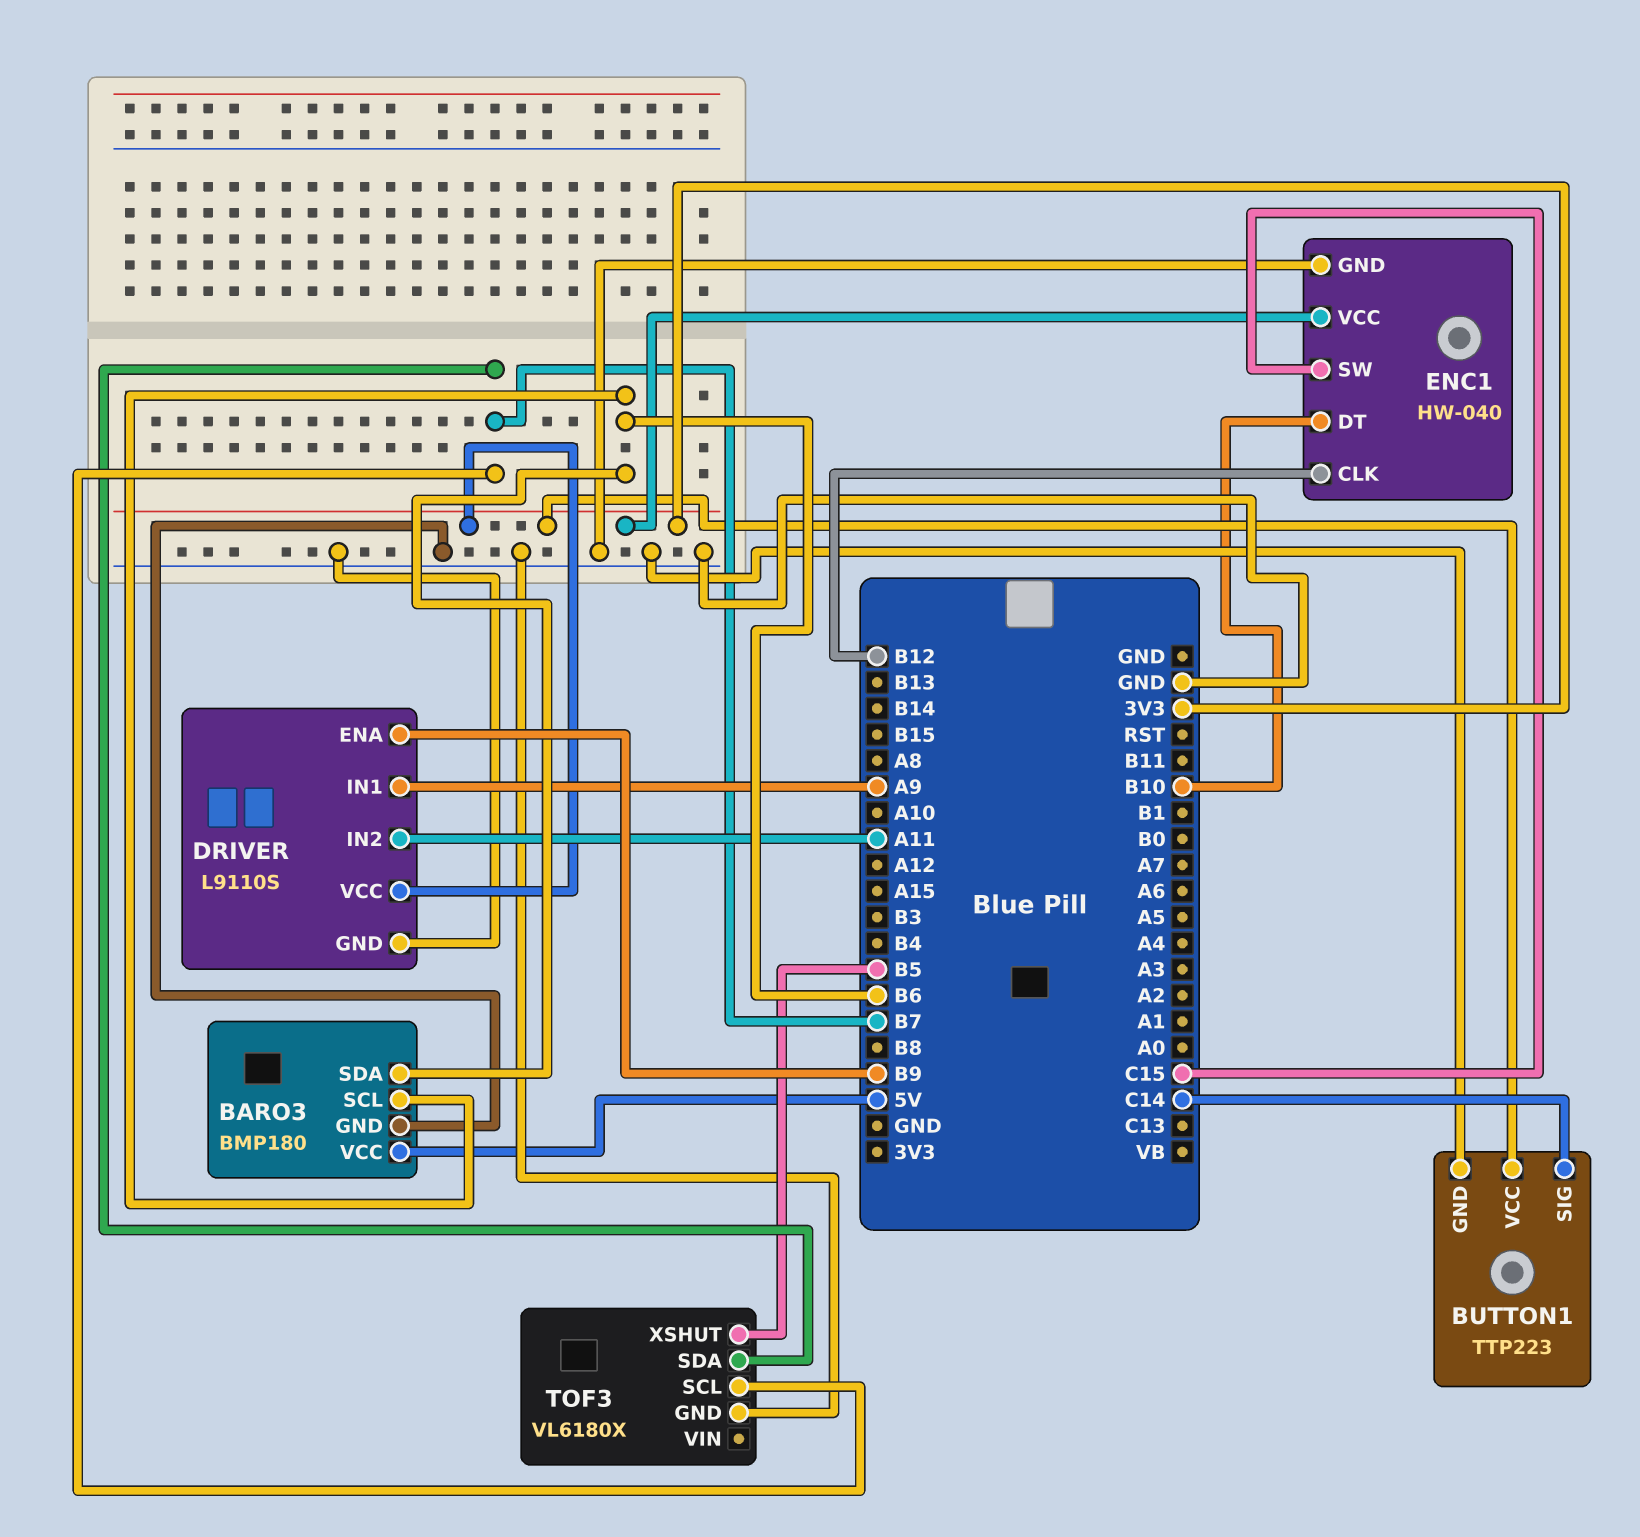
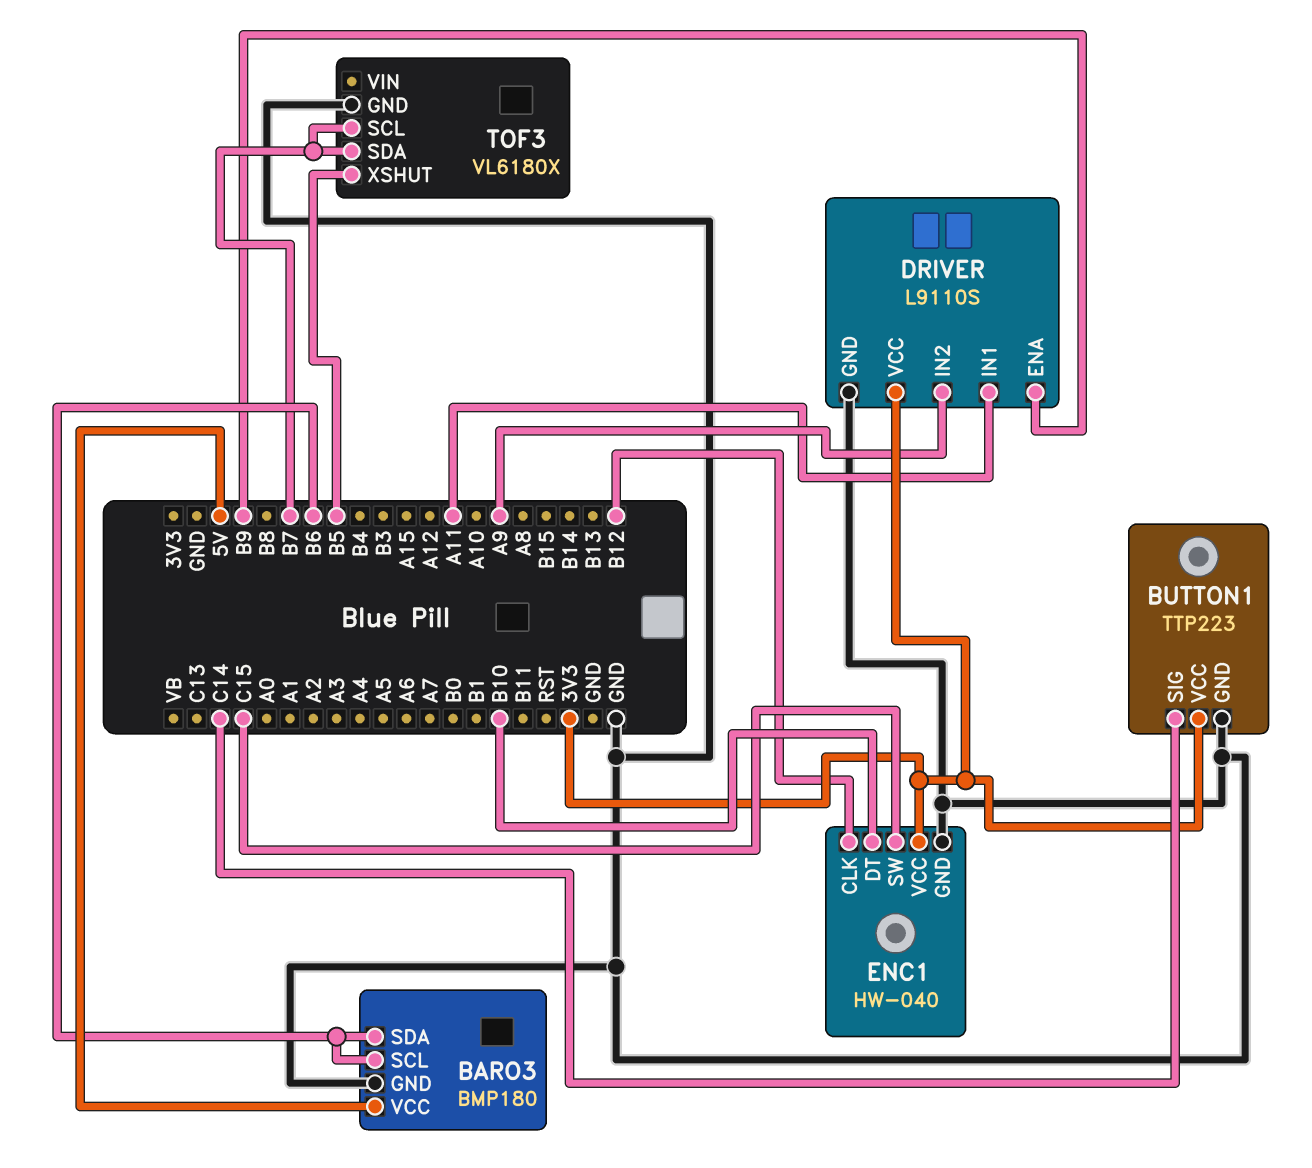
DRIVER pin IN1: A9 -> A11
DRIVER pin IN2: A11 -> A9

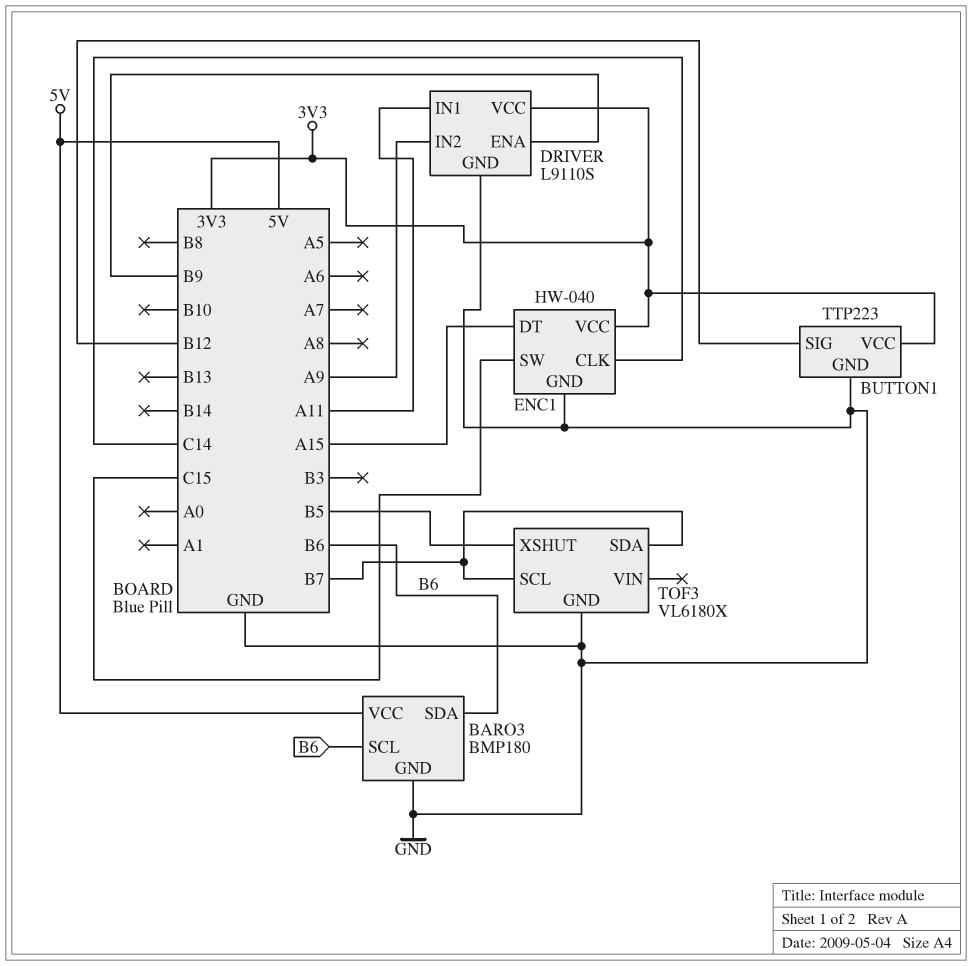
BUTTON1 pin SIG: C14 -> B12
ENC1 pin CLK: B12 -> C14
ENC1 pin DT: B10 -> A15

